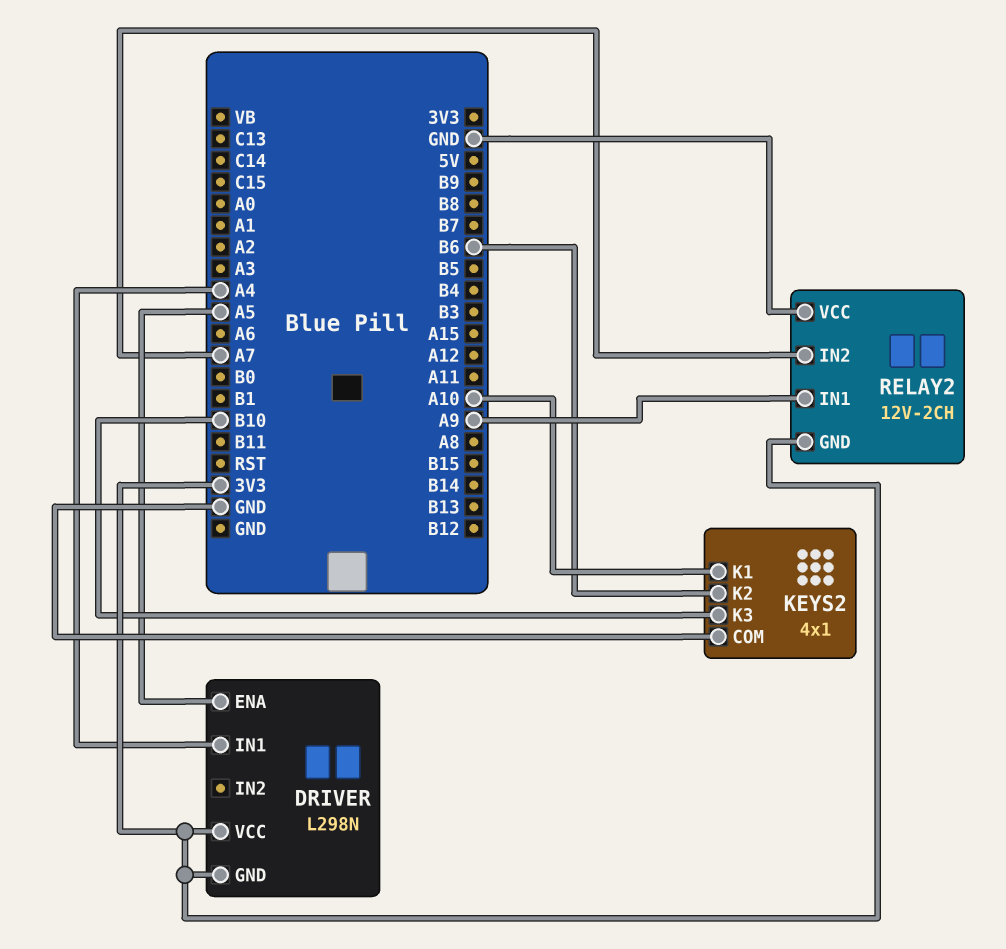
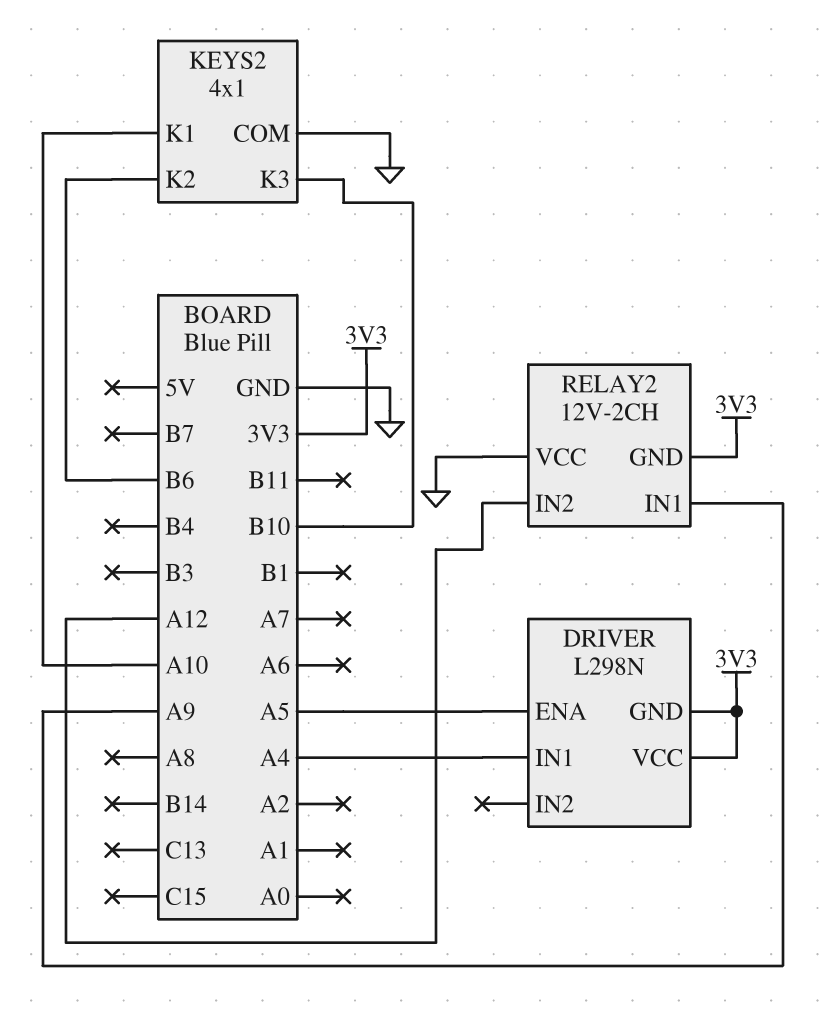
RELAY2 pin IN2: A7 -> A12

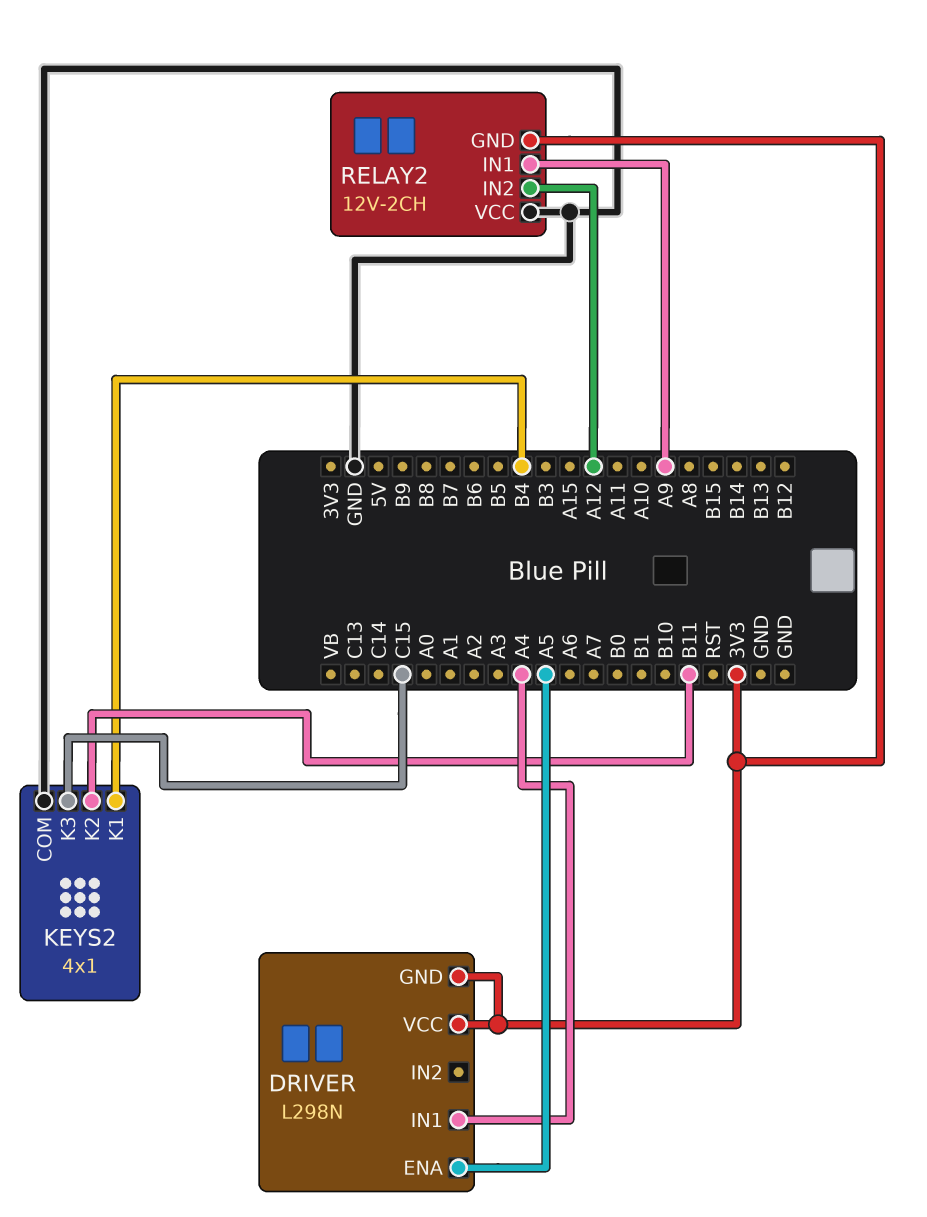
KEYS2 pin K1: A10 -> B4
KEYS2 pin K2: B6 -> B11
KEYS2 pin K3: B10 -> C15

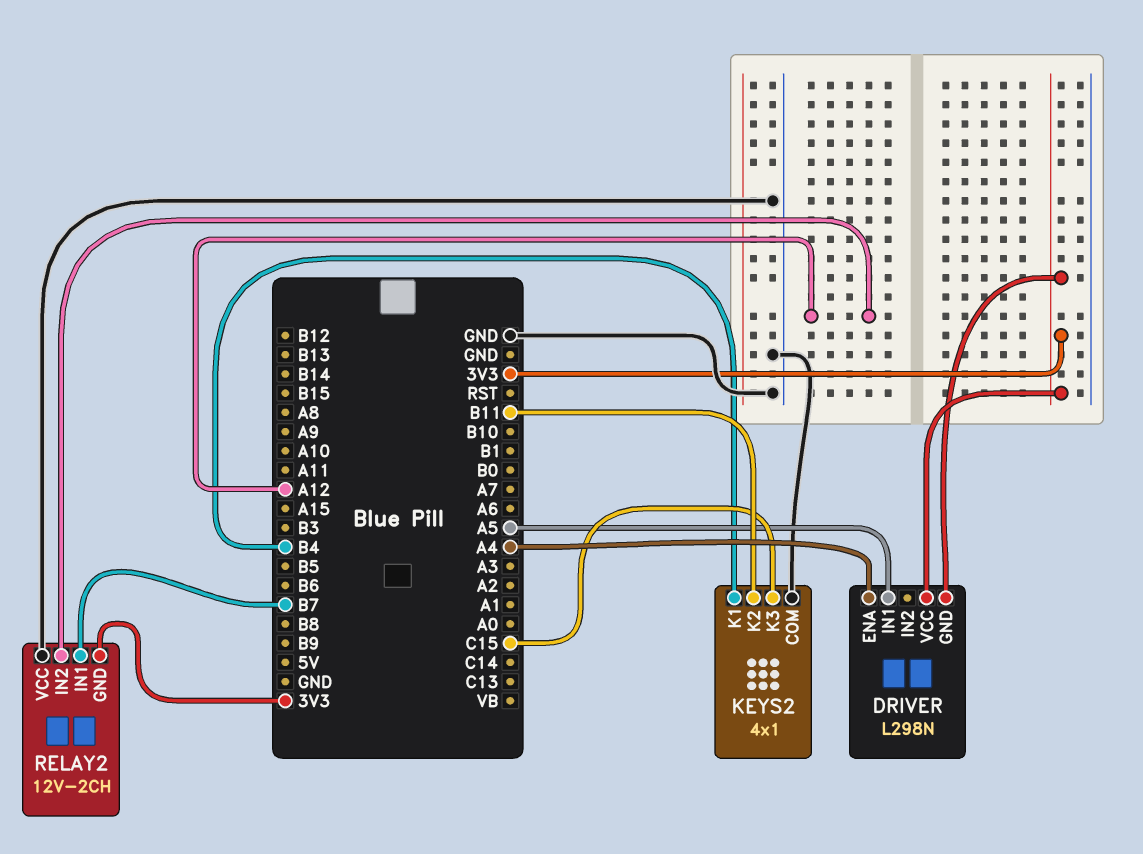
DRIVER pin ENA: A5 -> A4
DRIVER pin IN1: A4 -> A5
RELAY2 pin IN1: A9 -> B7

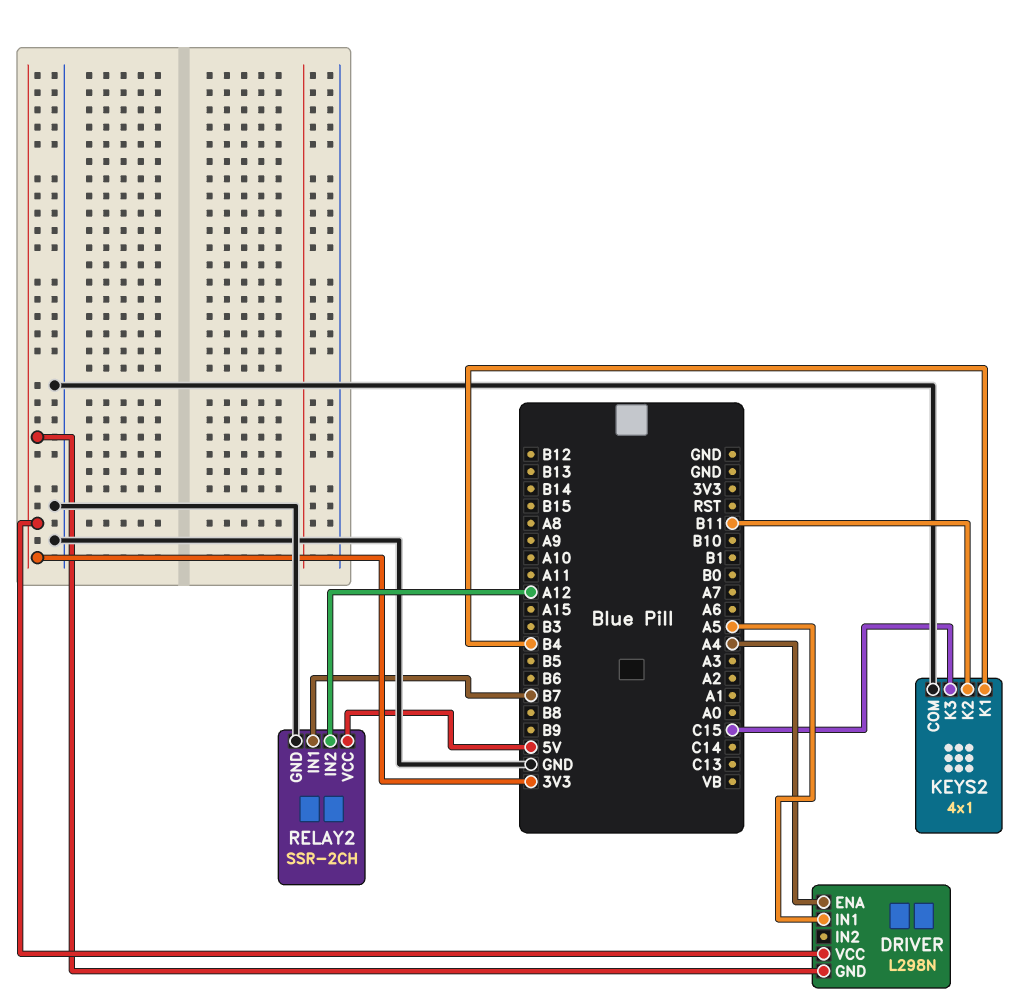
RELAY2: 12V-2CH -> SSR-2CH
RELAY2 pin GND: 3V3 -> GND
RELAY2 pin VCC: GND -> 5V

